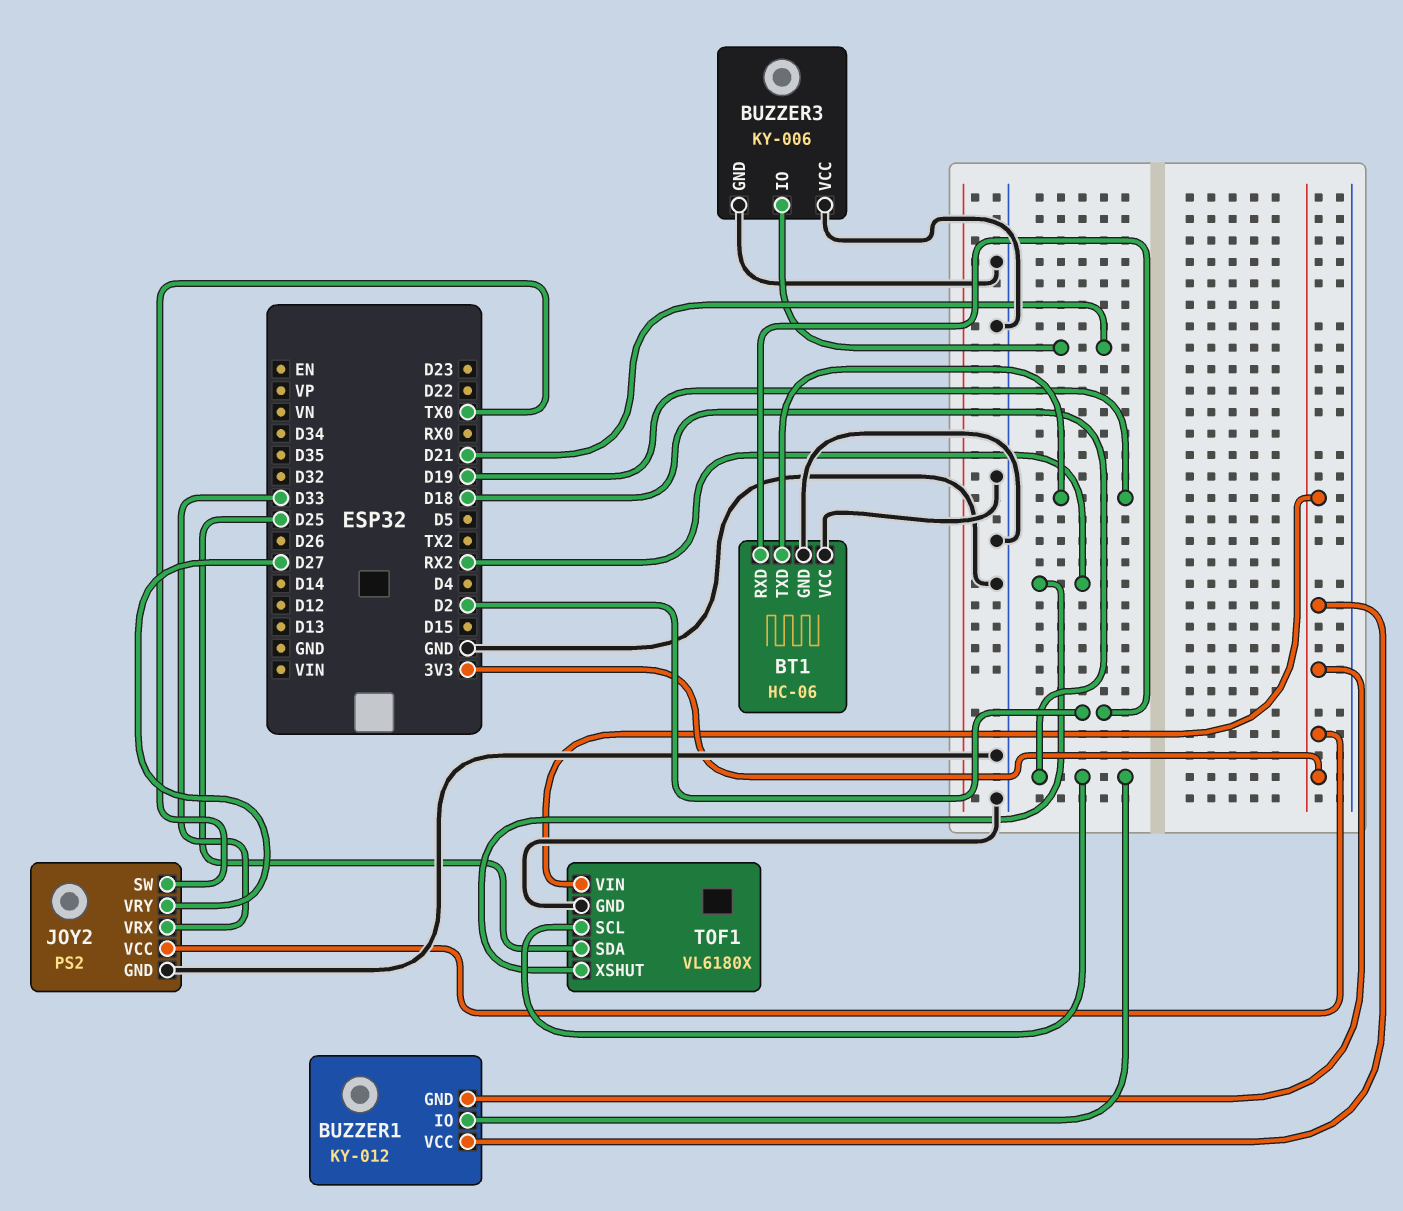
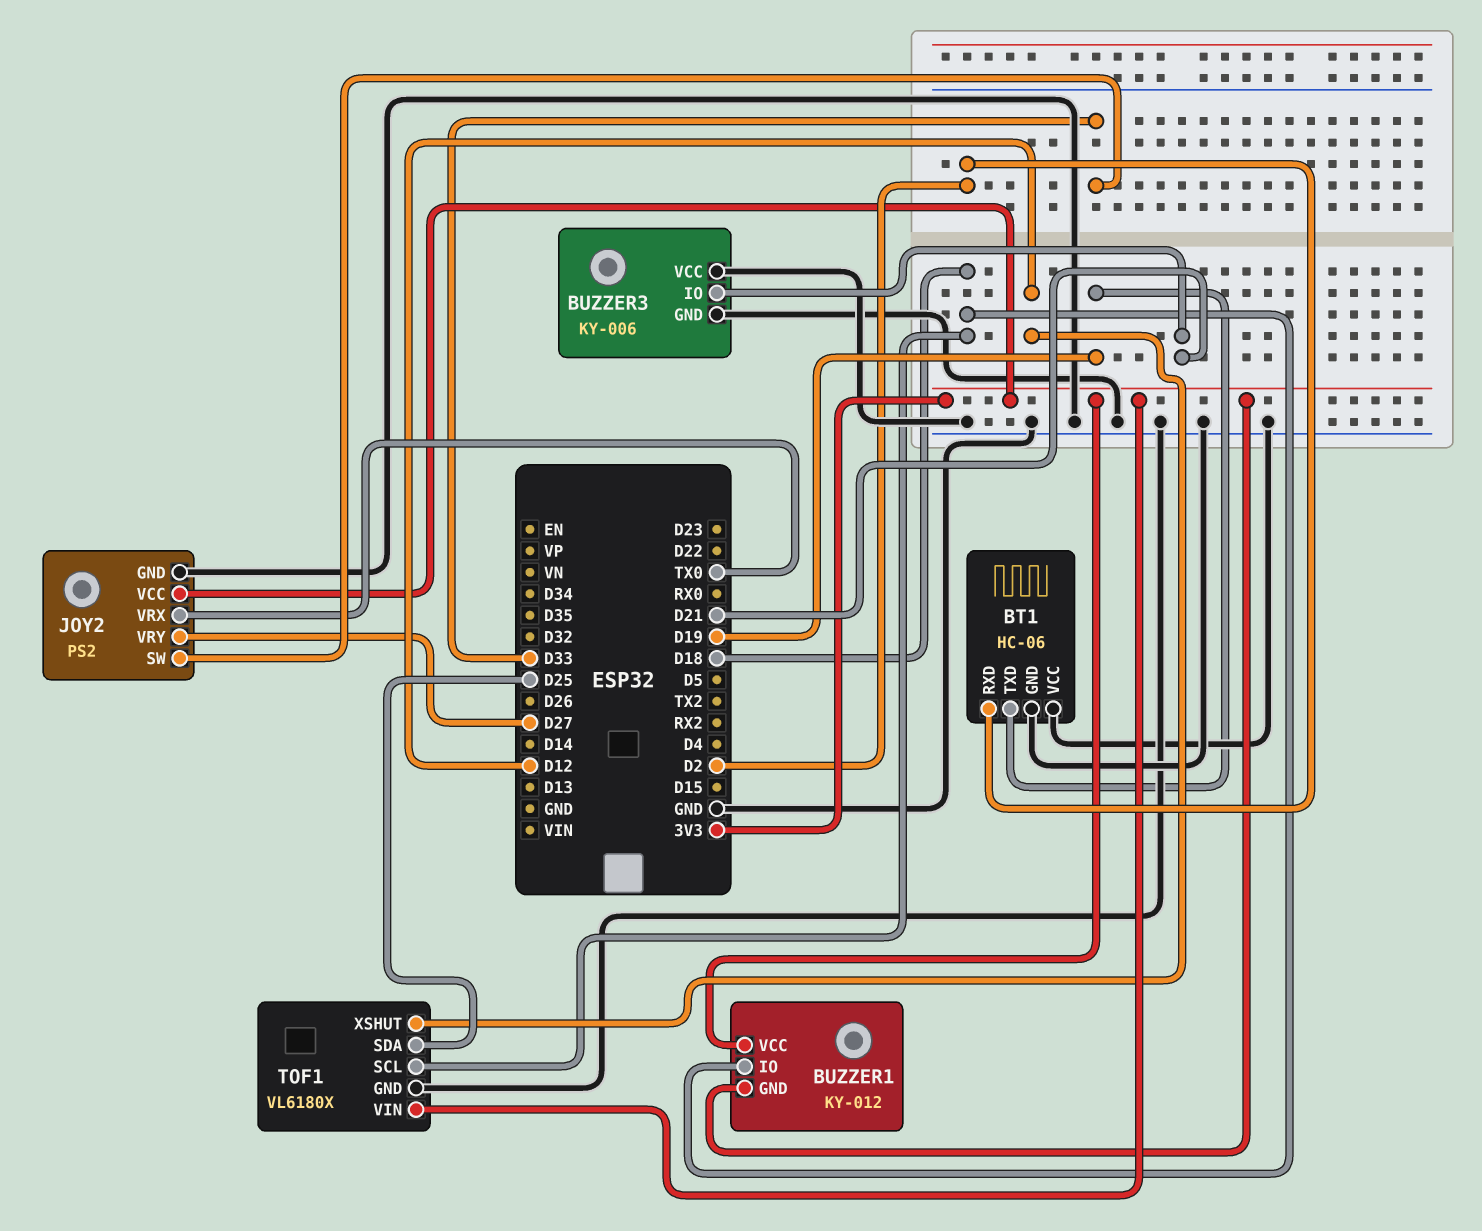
JOY2 pin SW: TX0 -> D33
JOY2 pin VRX: D33 -> TX0
TOF1 pin XSHUT: RX2 -> D12

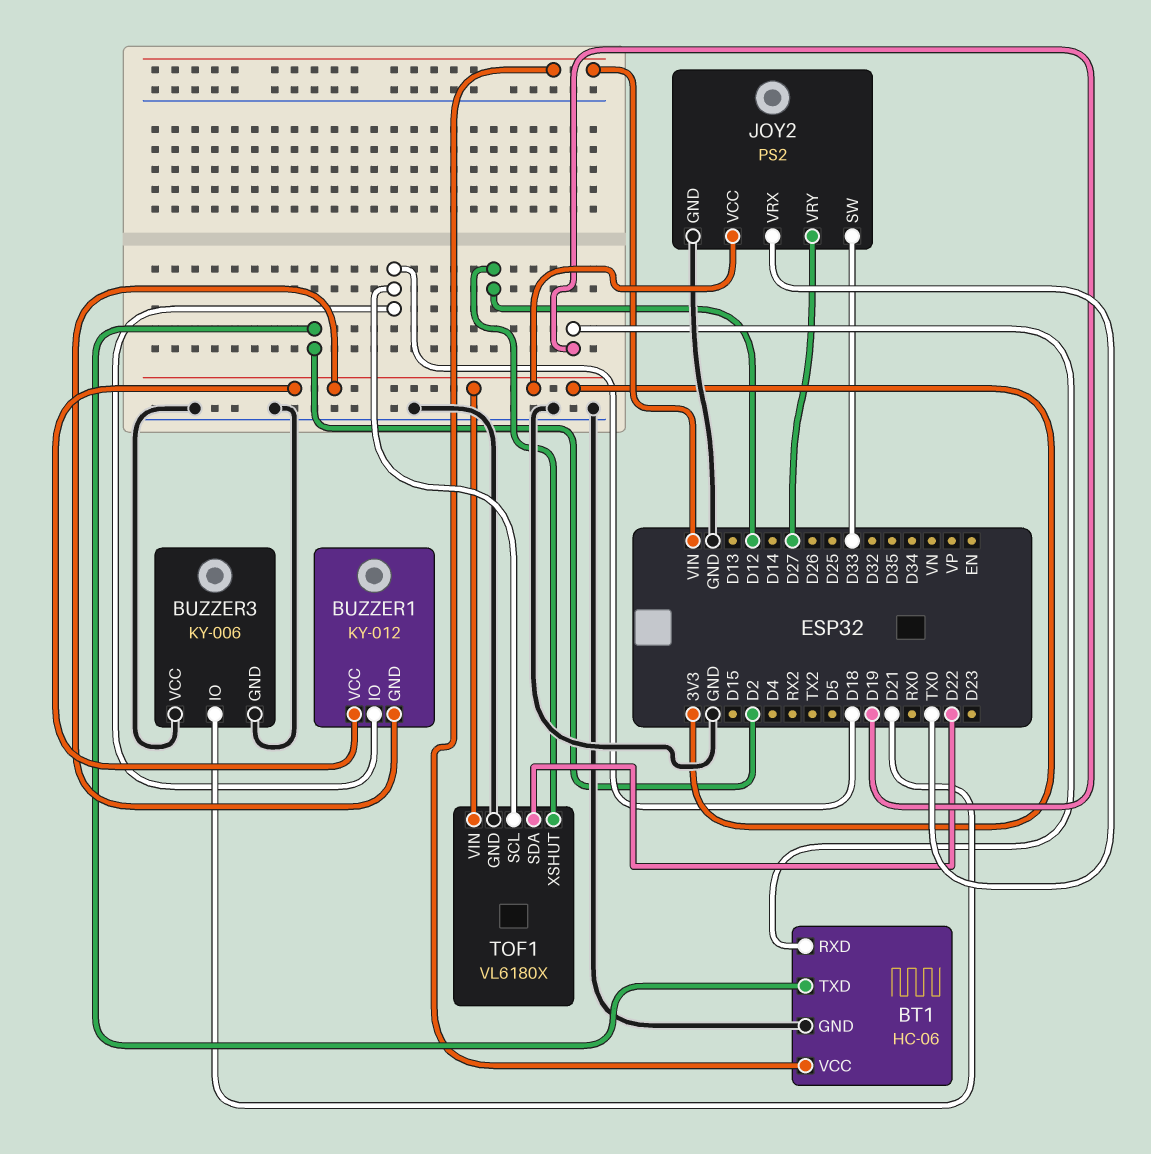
BT1 pin RXD: D2 -> D19
BT1 pin TXD: D19 -> D2
BT1 pin VCC: GND -> VIN
TOF1 pin SDA: D25 -> D22

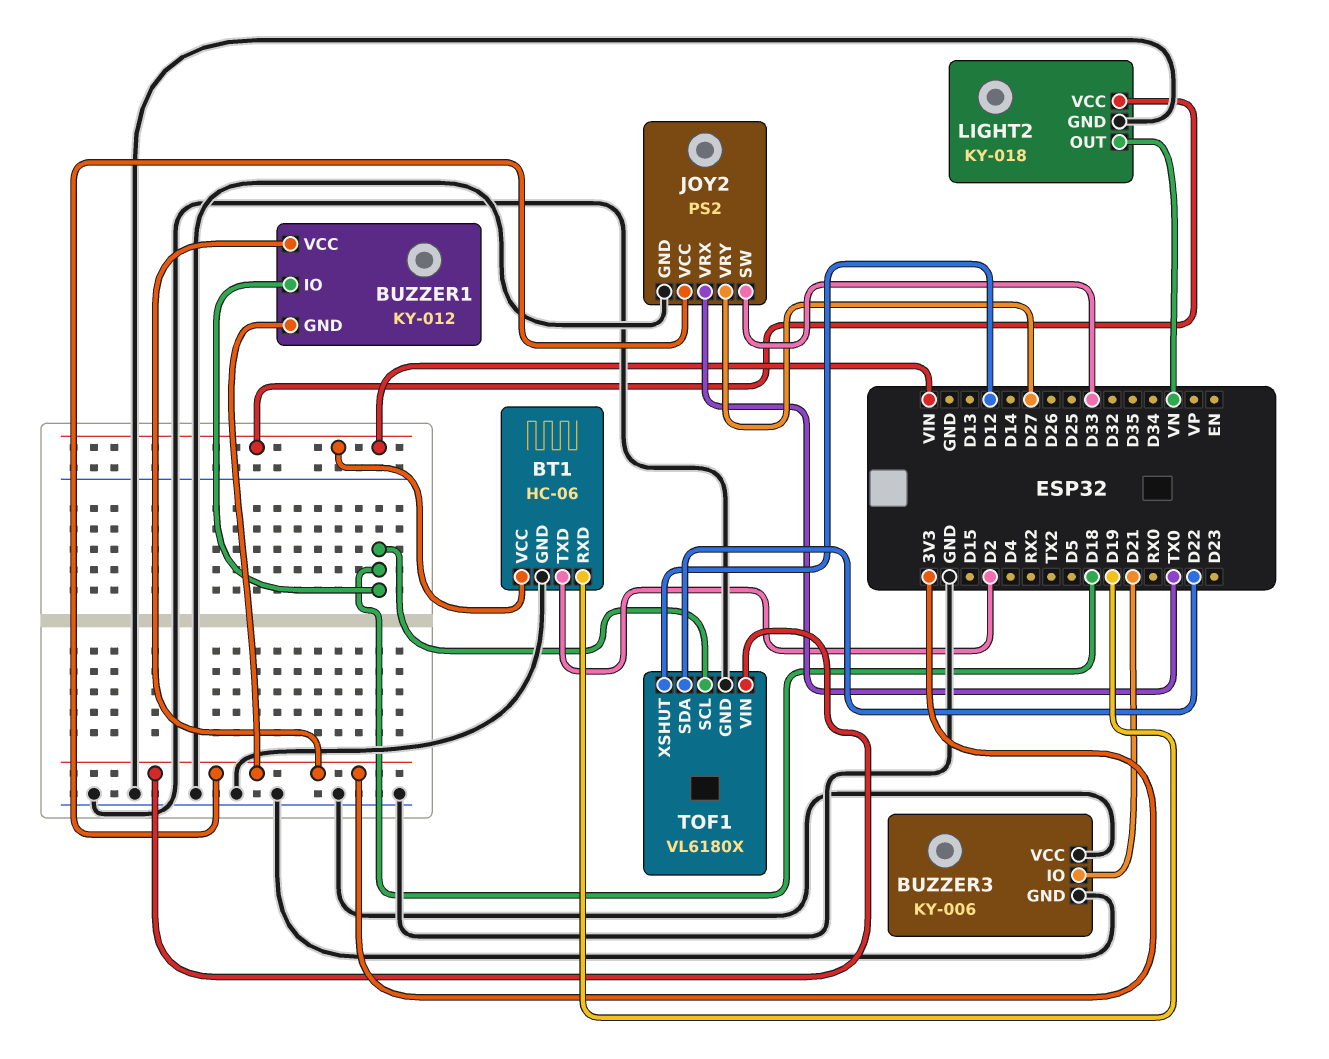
LIGHT2: none -> KY-018
LIGHT2 pin GND: none -> GND
LIGHT2 pin OUT: none -> VN
LIGHT2 pin VCC: none -> VIN

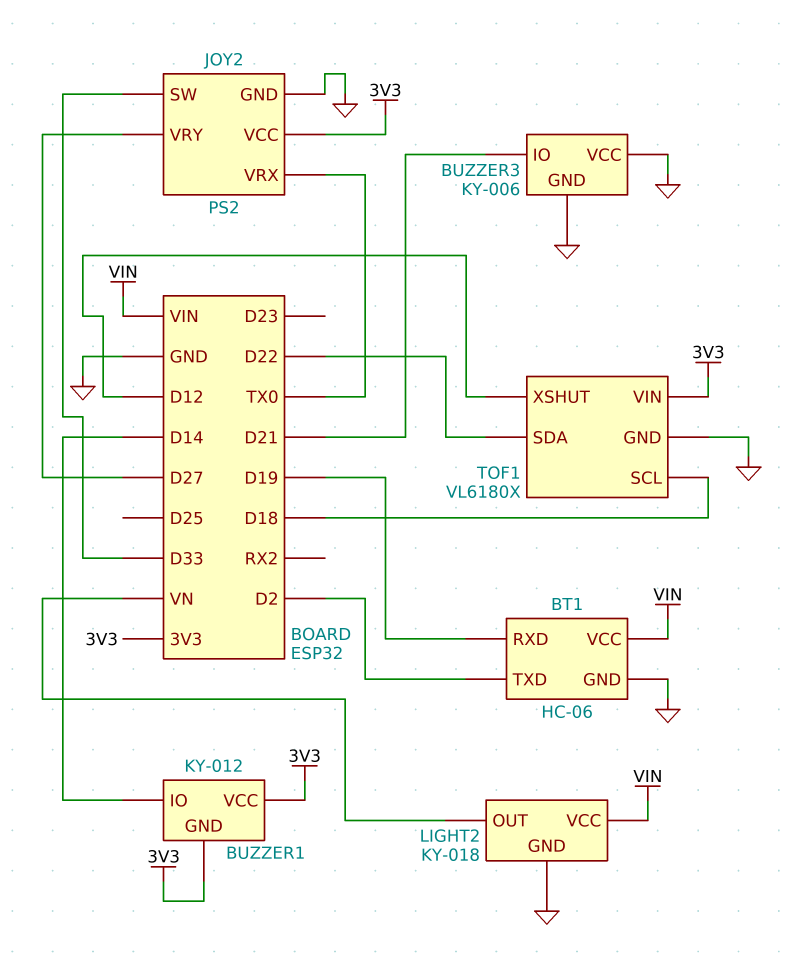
BUZZER1 pin IO: D18 -> D14

